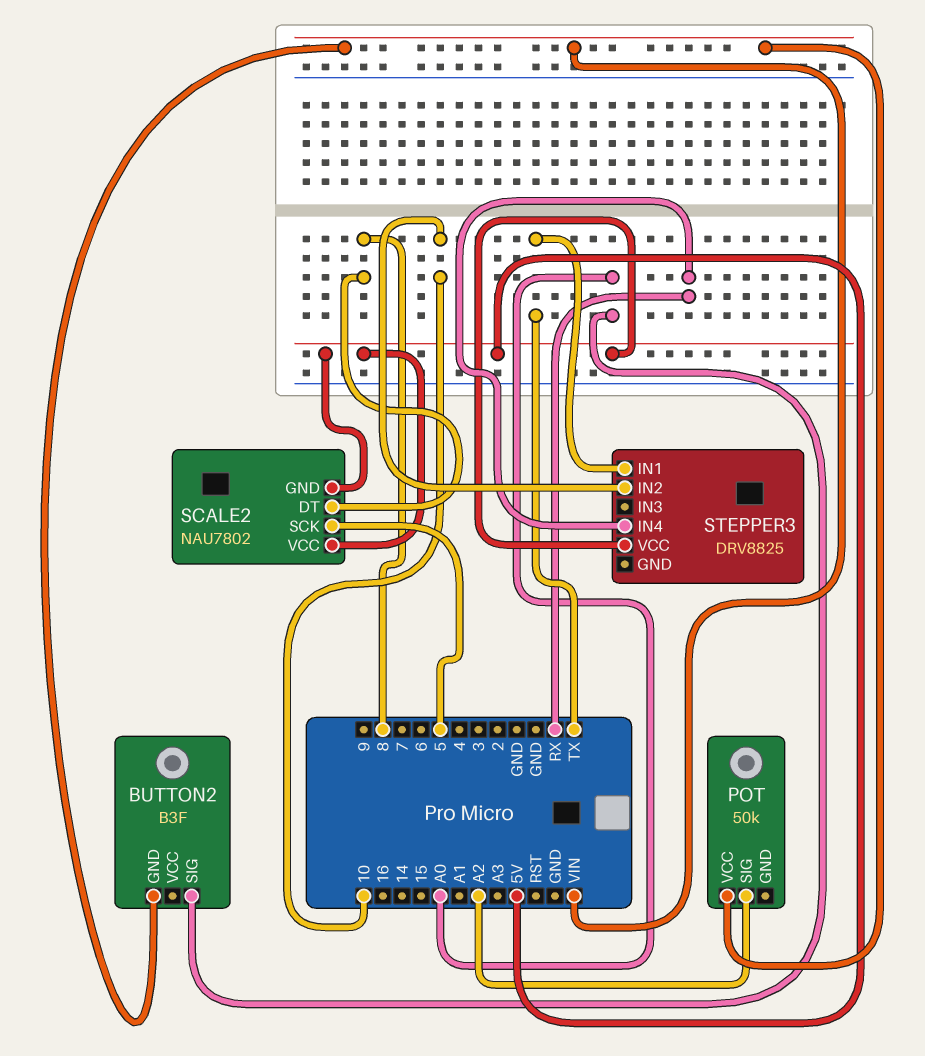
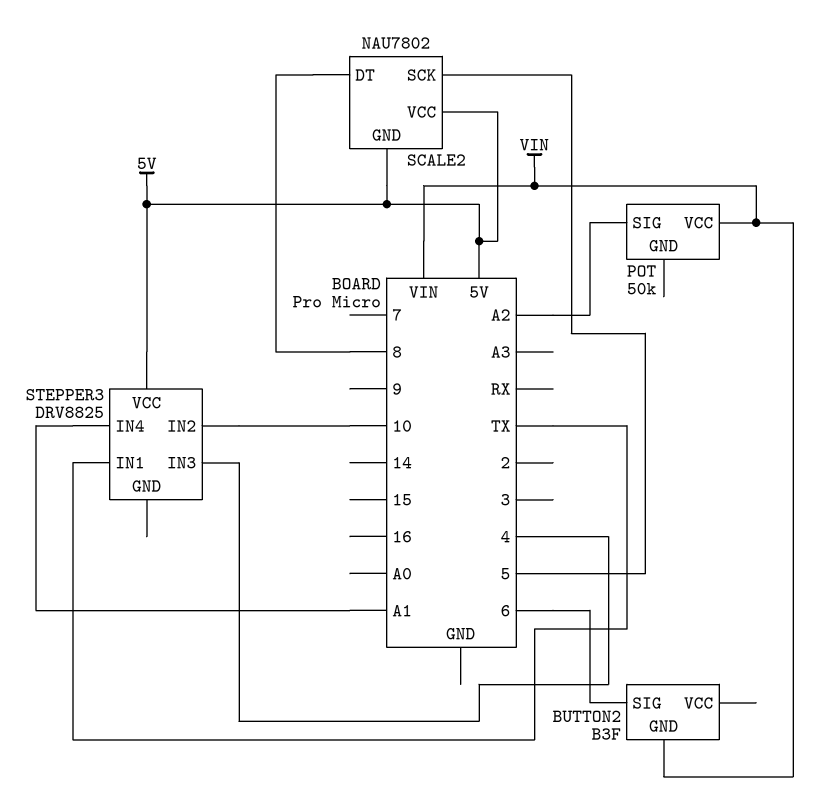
BUTTON2 pin SIG: A0 -> 6
STEPPER3 pin IN3: none -> 4
STEPPER3 pin IN4: RX -> A1

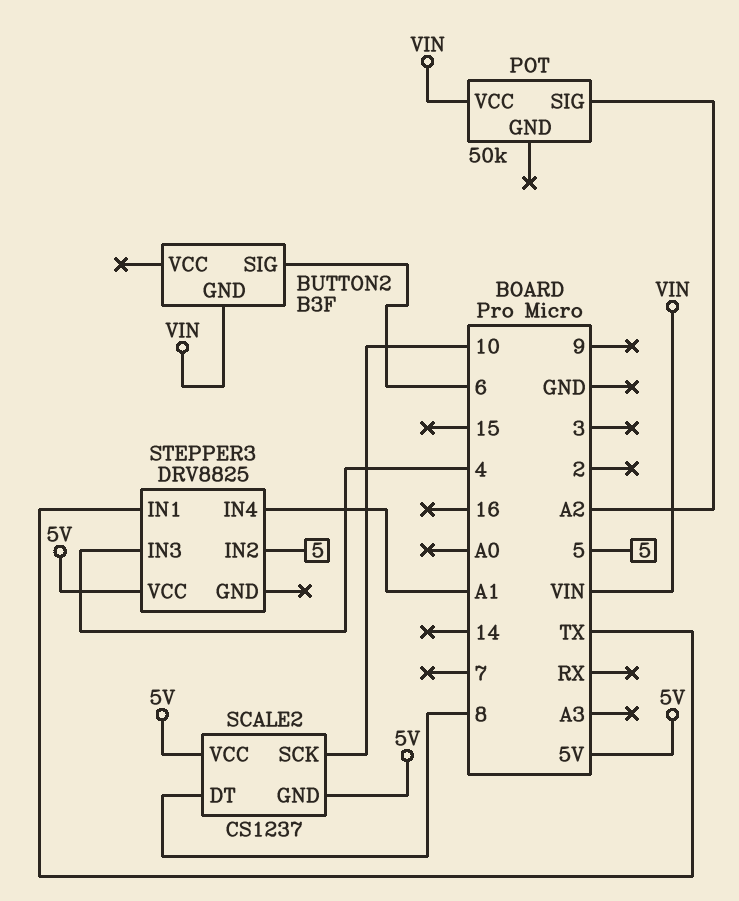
SCALE2: NAU7802 -> CS1237
SCALE2 pin SCK: 5 -> 10
STEPPER3 pin IN2: 10 -> 5

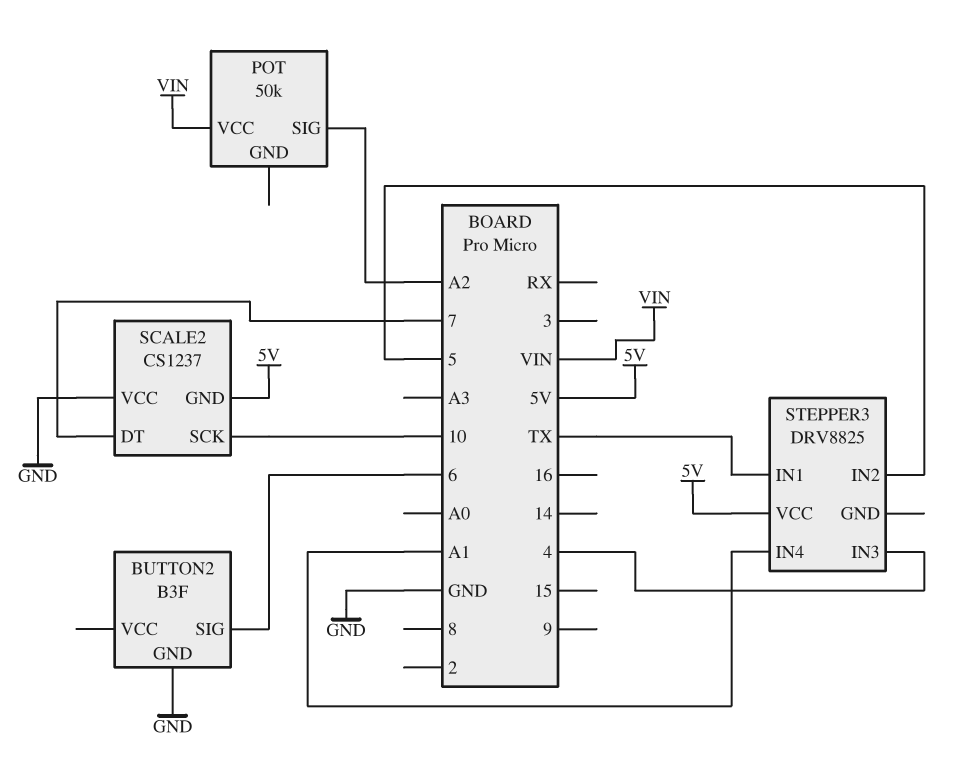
BUTTON2 pin GND: VIN -> GND
SCALE2 pin DT: 8 -> 7
SCALE2 pin VCC: 5V -> GND

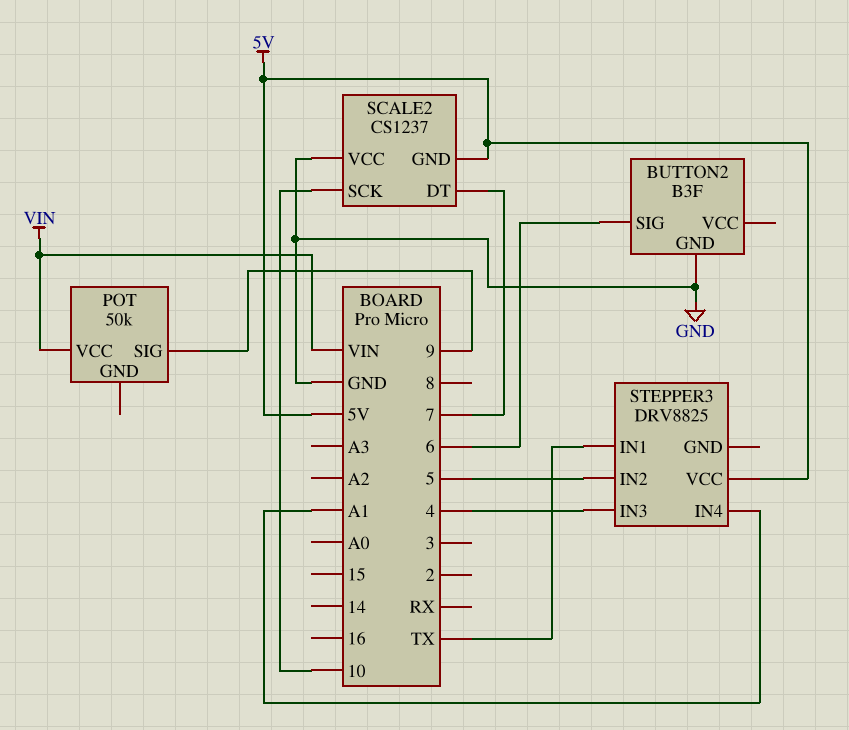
POT pin SIG: A2 -> 9

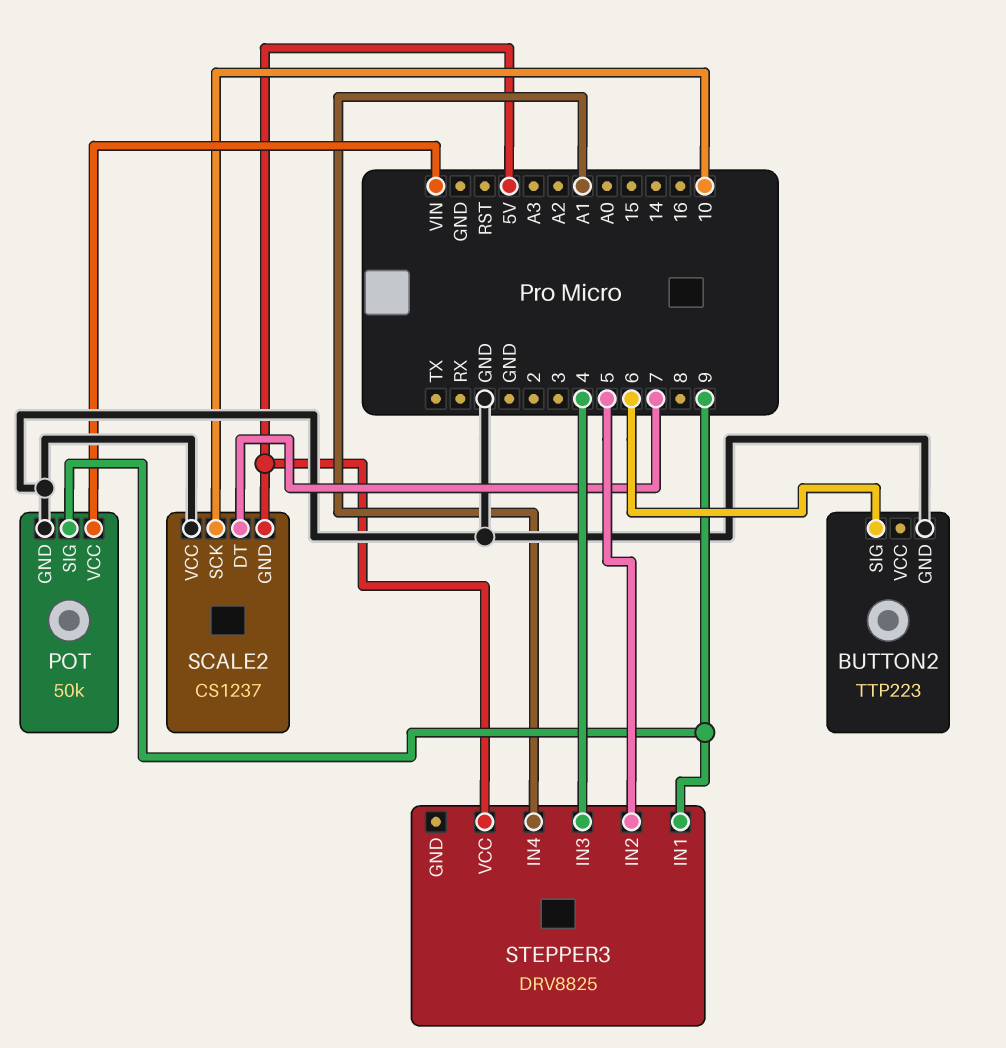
BUTTON2: B3F -> TTP223
POT pin GND: none -> GND
STEPPER3 pin IN1: TX -> 9

